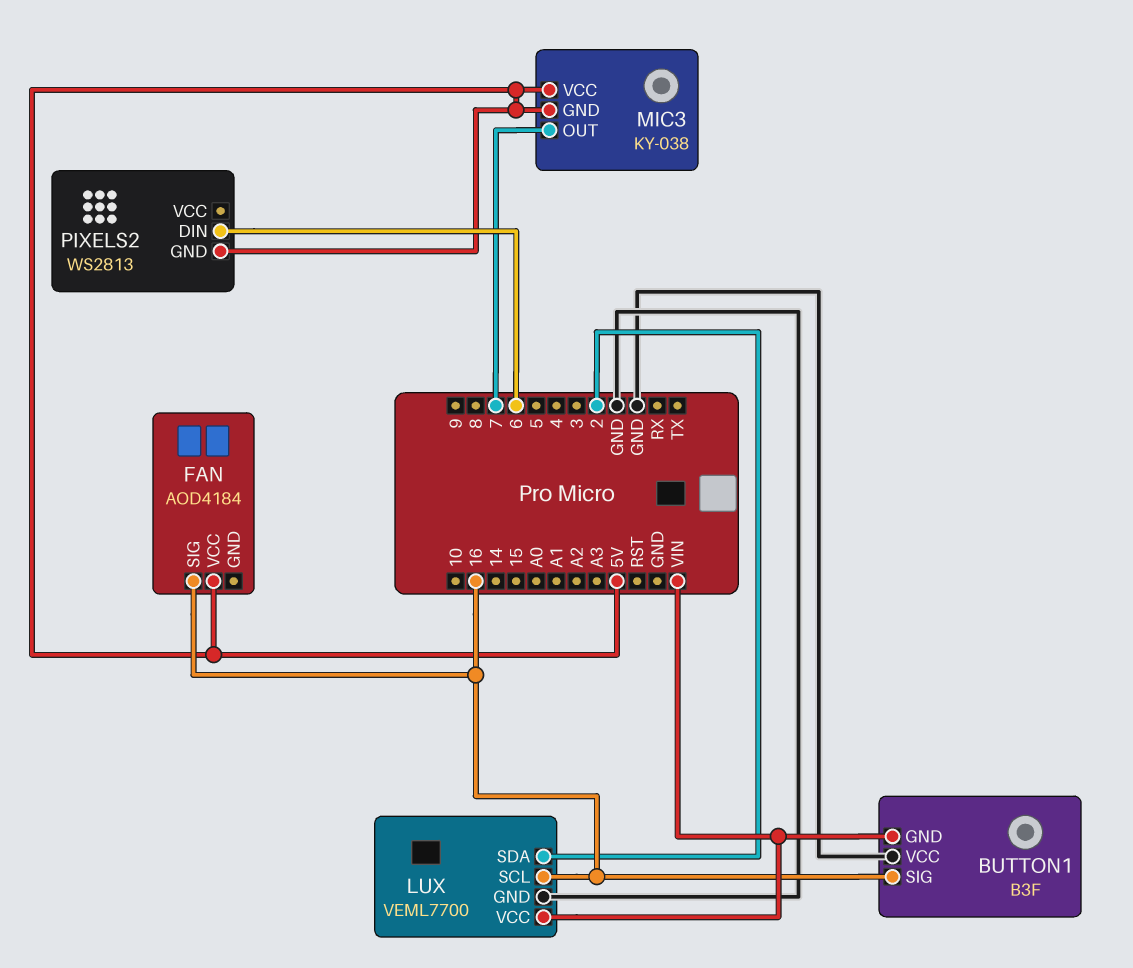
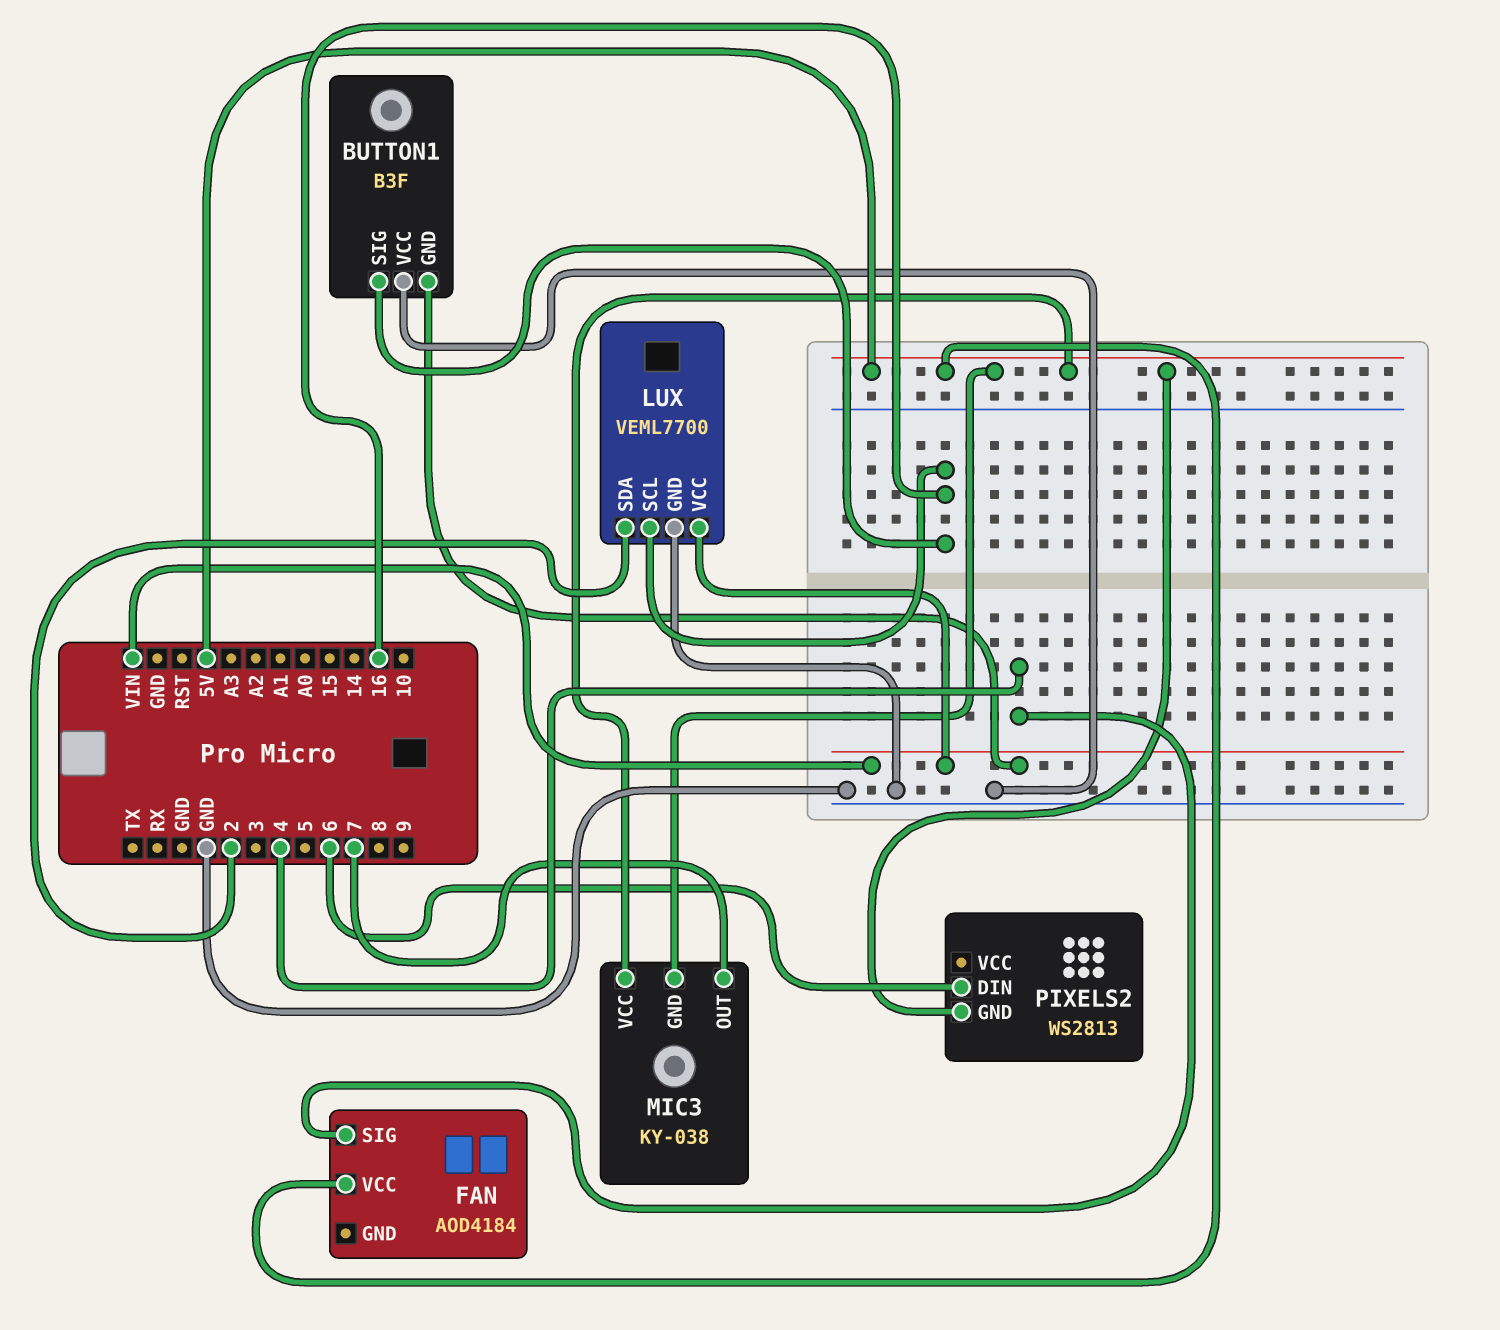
FAN pin SIG: 16 -> 4

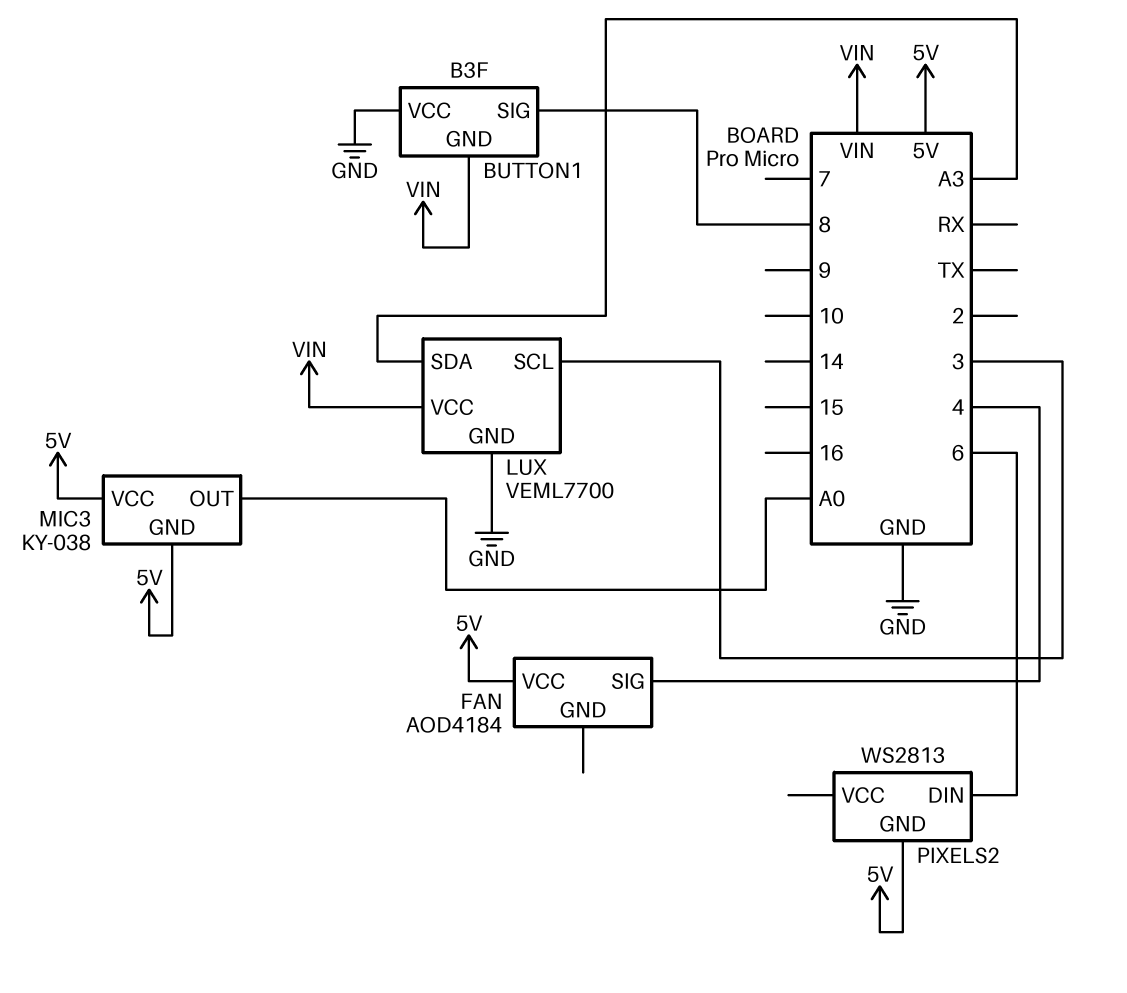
BUTTON1 pin SIG: 16 -> 8
LUX pin SCL: 16 -> 3
LUX pin SDA: 2 -> A3
MIC3 pin OUT: 7 -> A0

